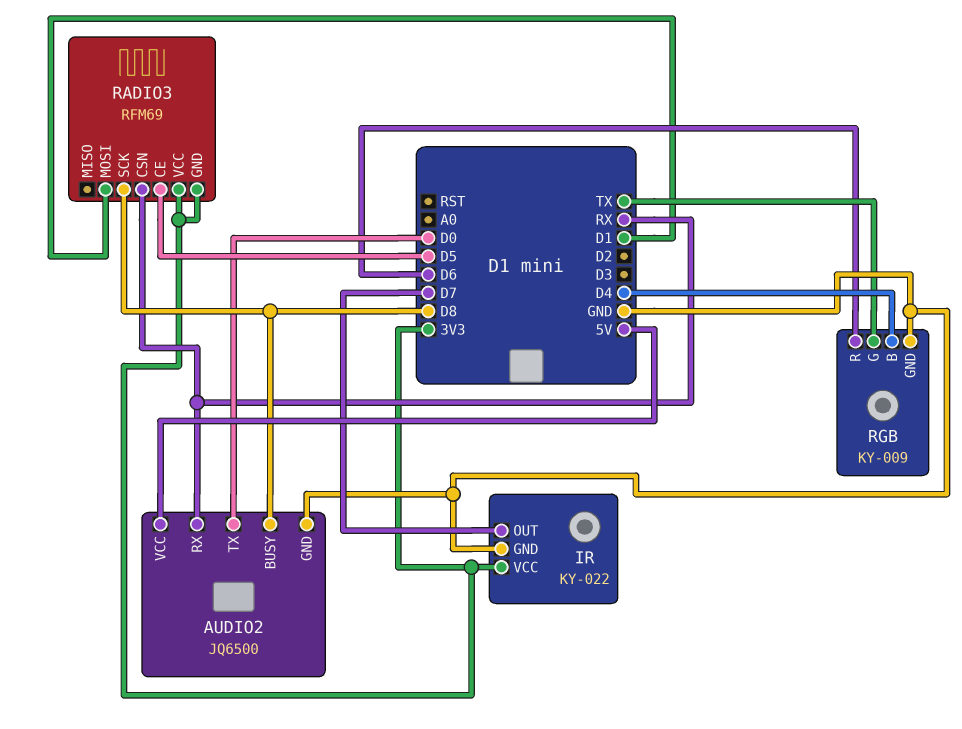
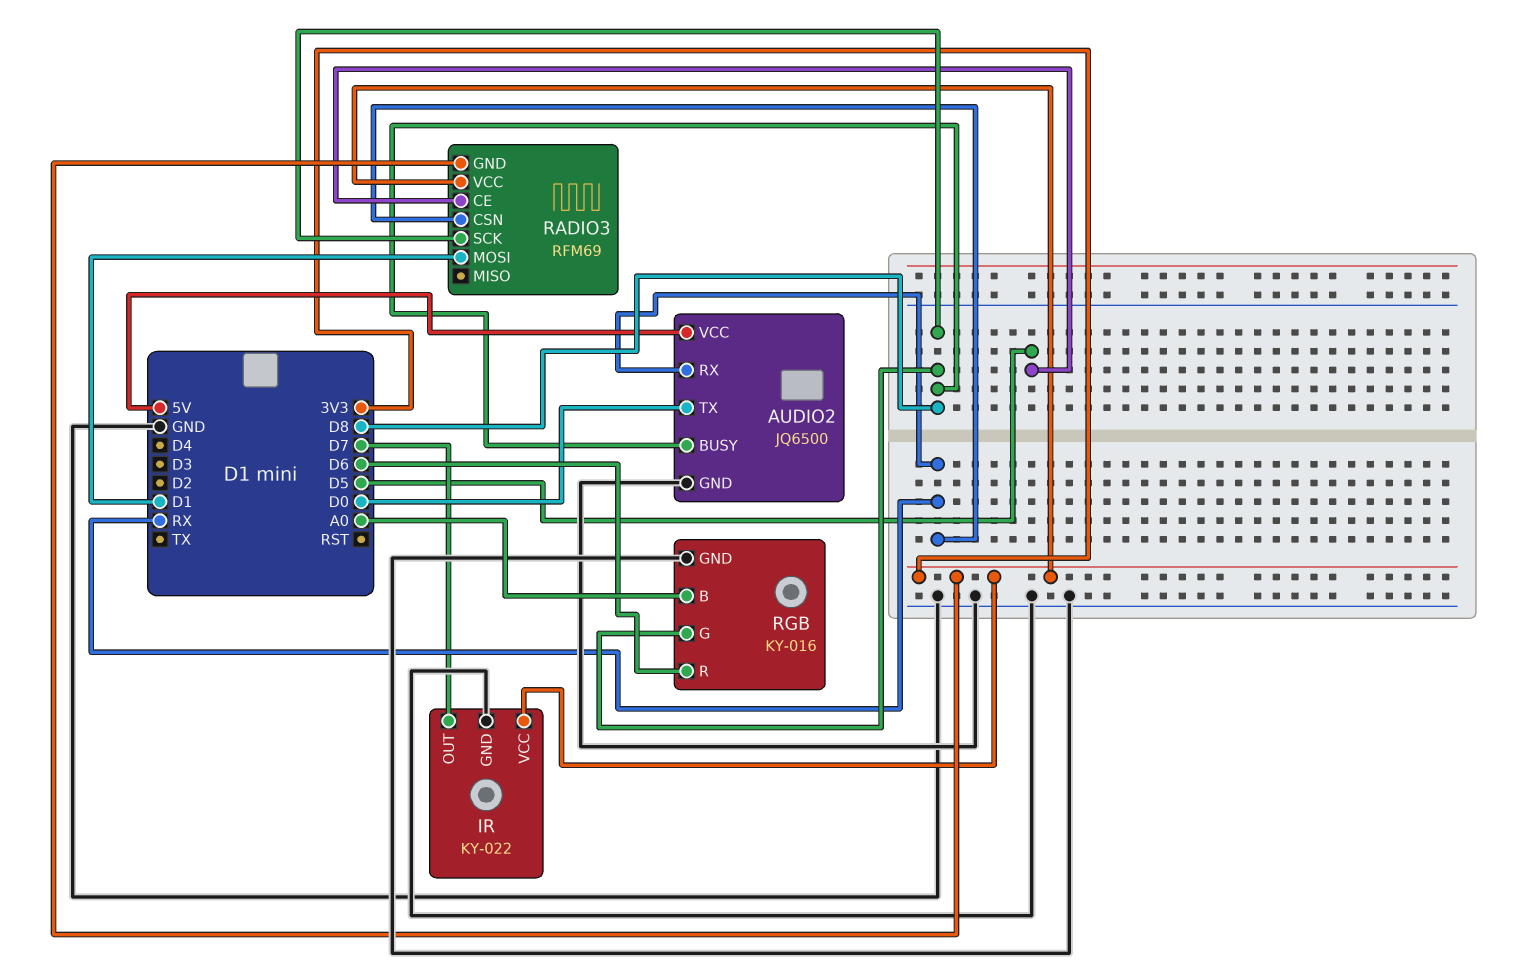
RGB: KY-009 -> KY-016
RGB pin B: D4 -> A0
RGB pin G: TX -> D8

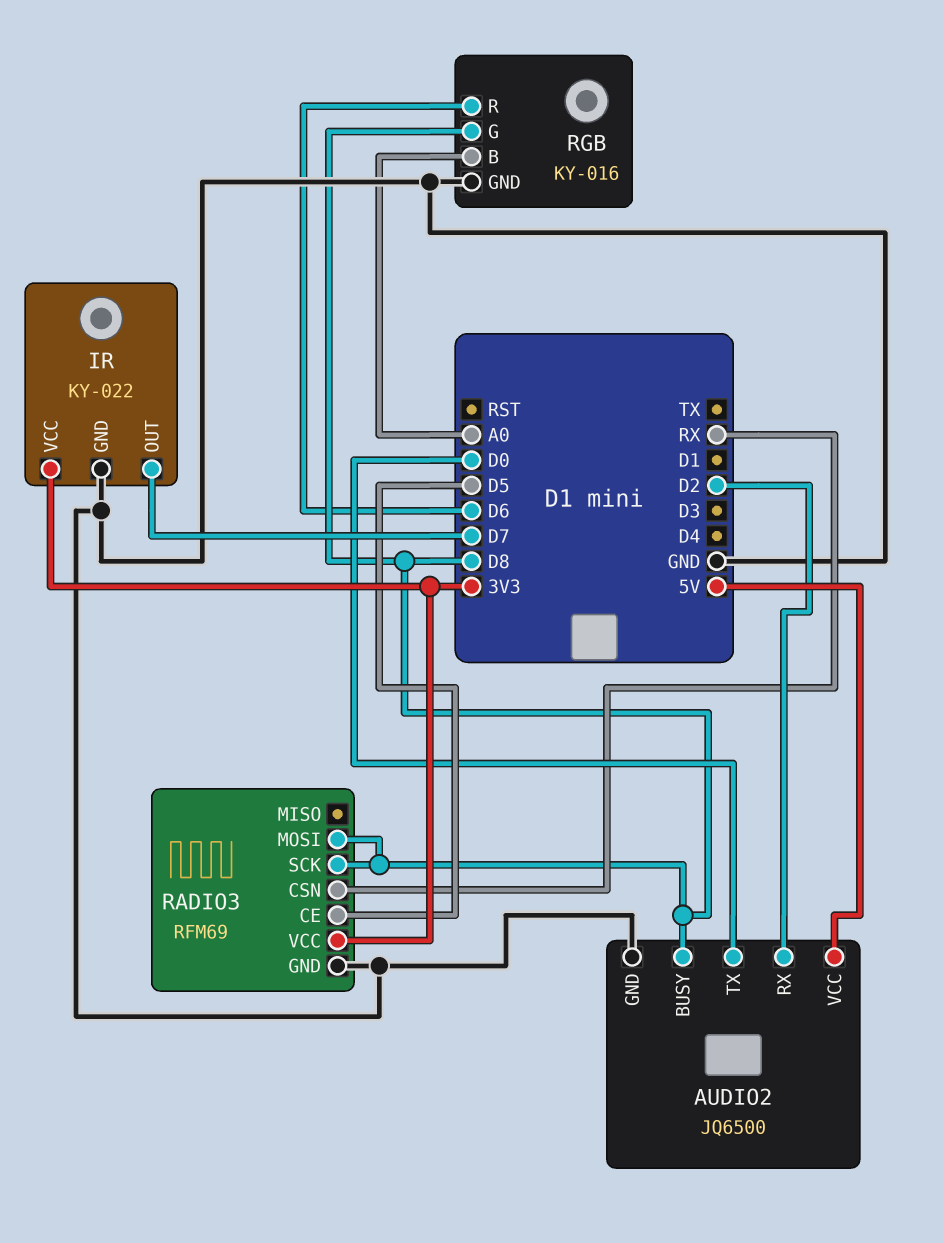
AUDIO2 pin RX: RX -> D2
RADIO3 pin GND: 3V3 -> GND
RADIO3 pin MOSI: D1 -> D8

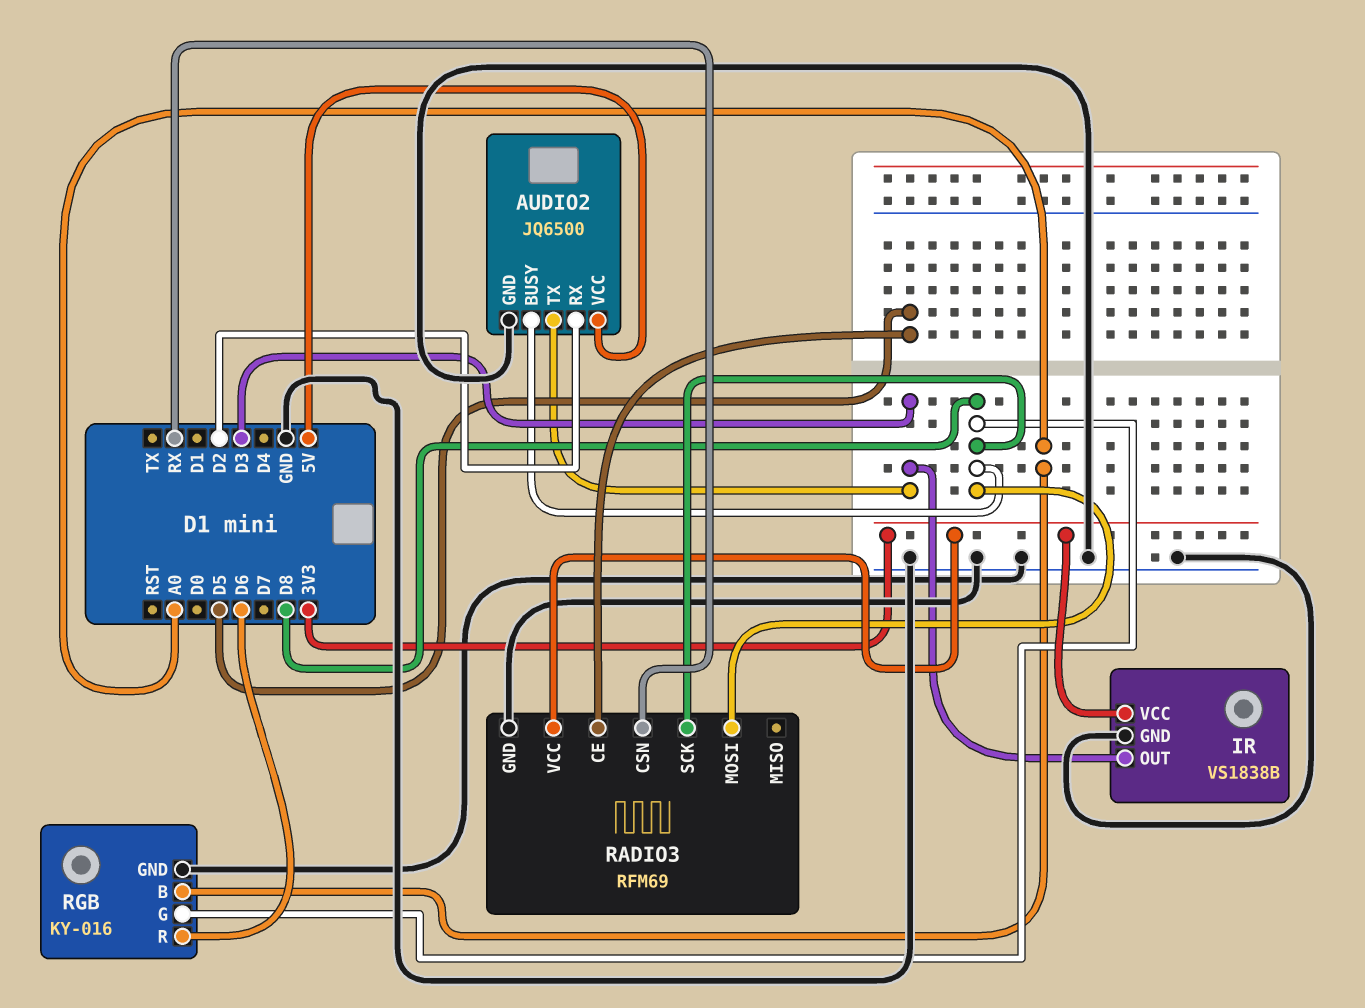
AUDIO2 pin TX: D0 -> D3
IR: KY-022 -> VS1838B
IR pin OUT: D7 -> D3

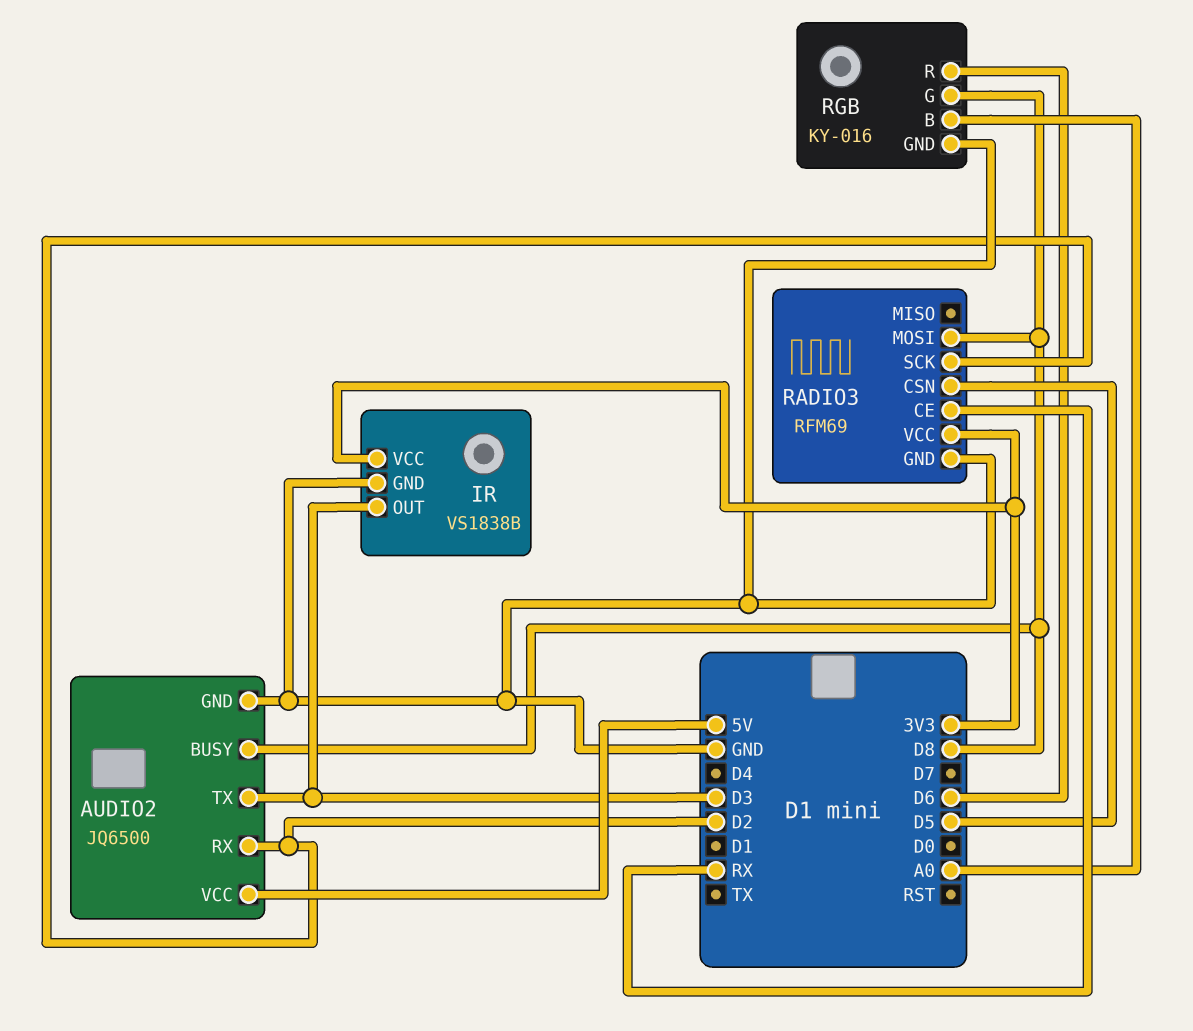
RADIO3 pin CE: D5 -> RX
RADIO3 pin CSN: RX -> D5
RADIO3 pin SCK: D8 -> D2

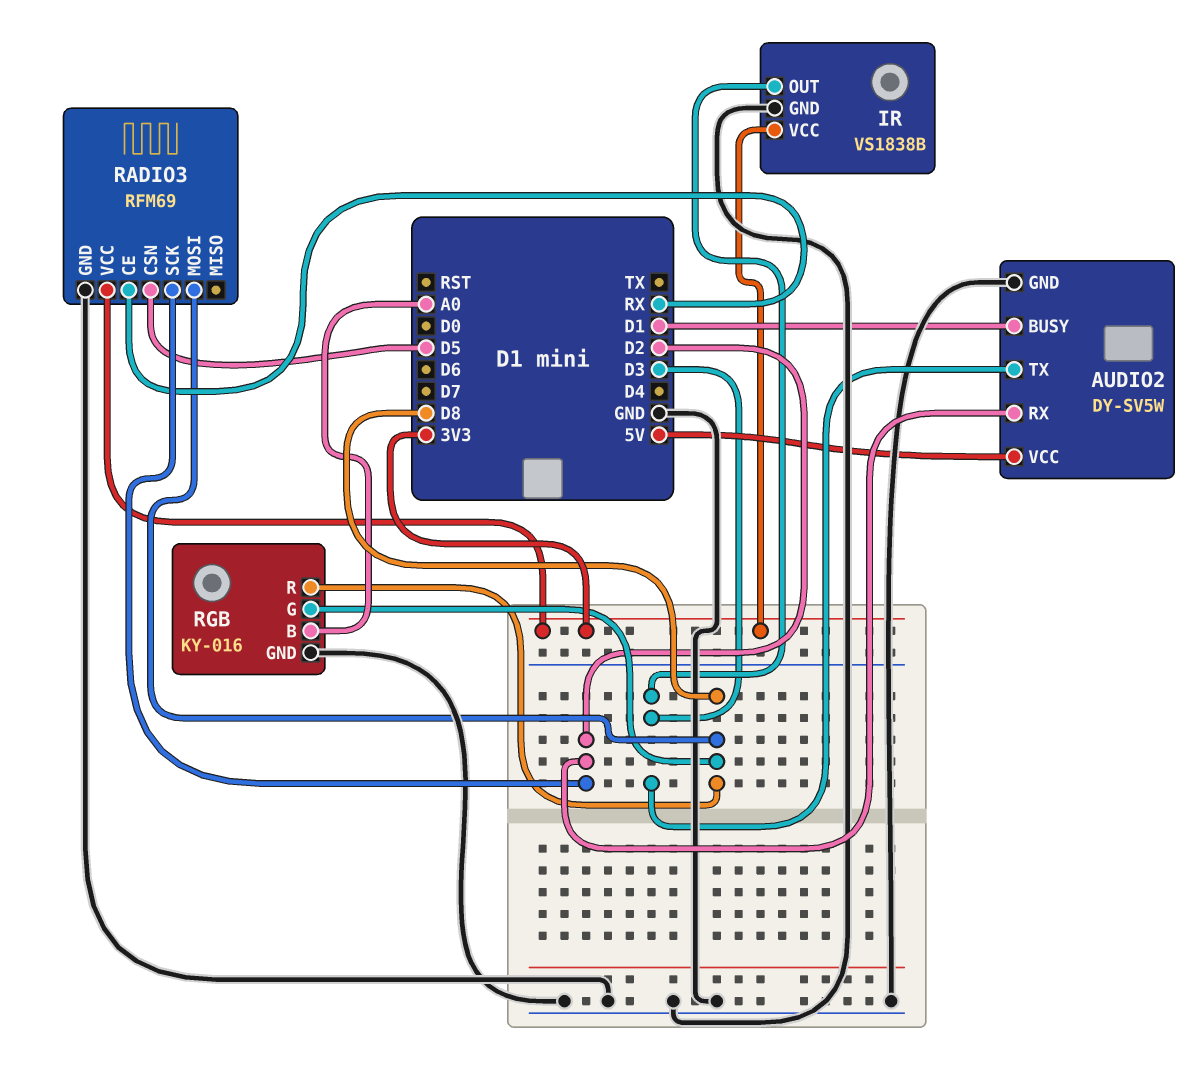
AUDIO2: JQ6500 -> DY-SV5W
AUDIO2 pin BUSY: D8 -> D1
RGB pin R: D6 -> D8

